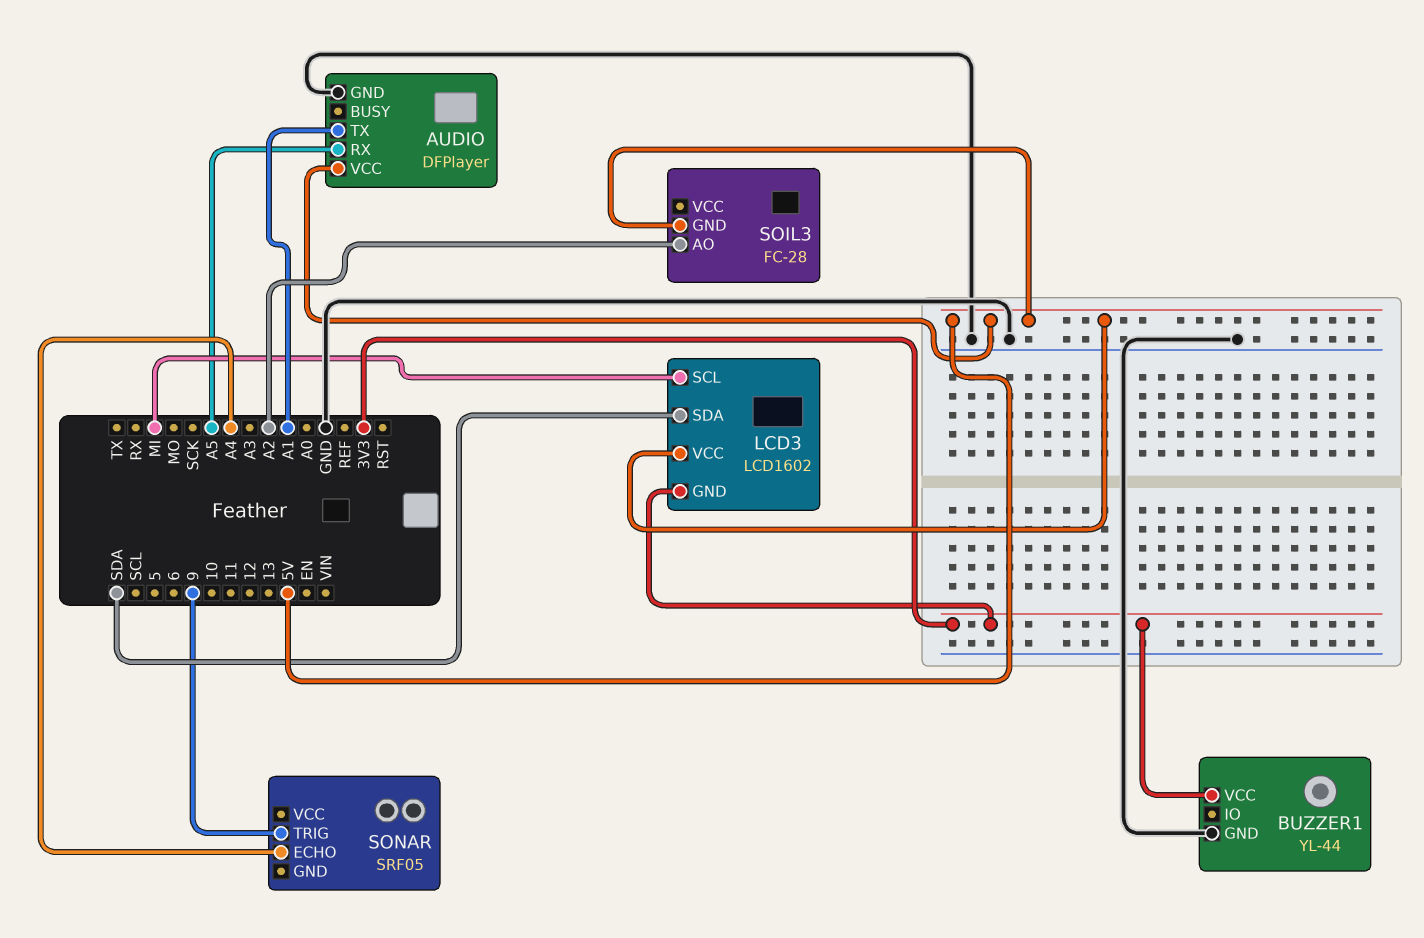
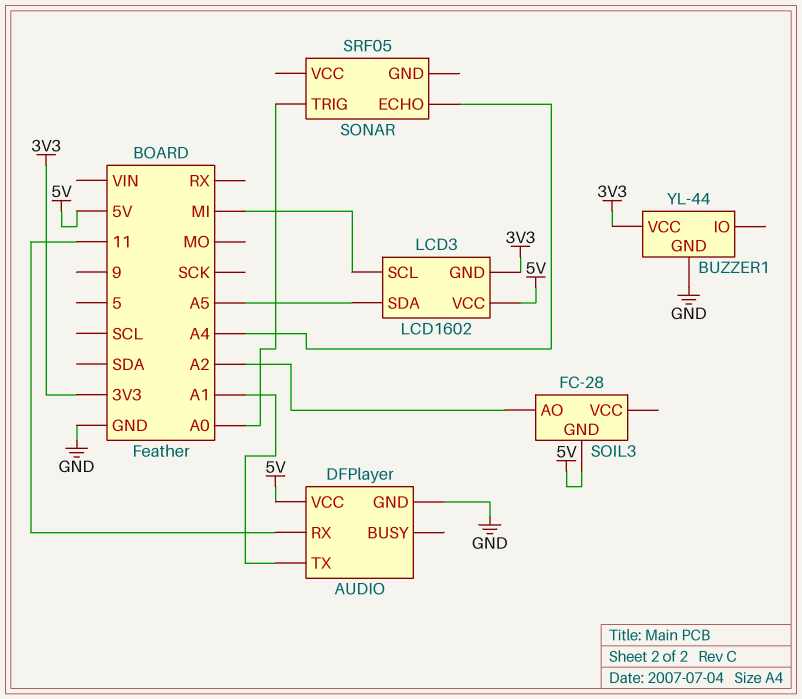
AUDIO pin RX: A5 -> 11
LCD3 pin SDA: SDA -> A5
SONAR pin TRIG: 9 -> A0

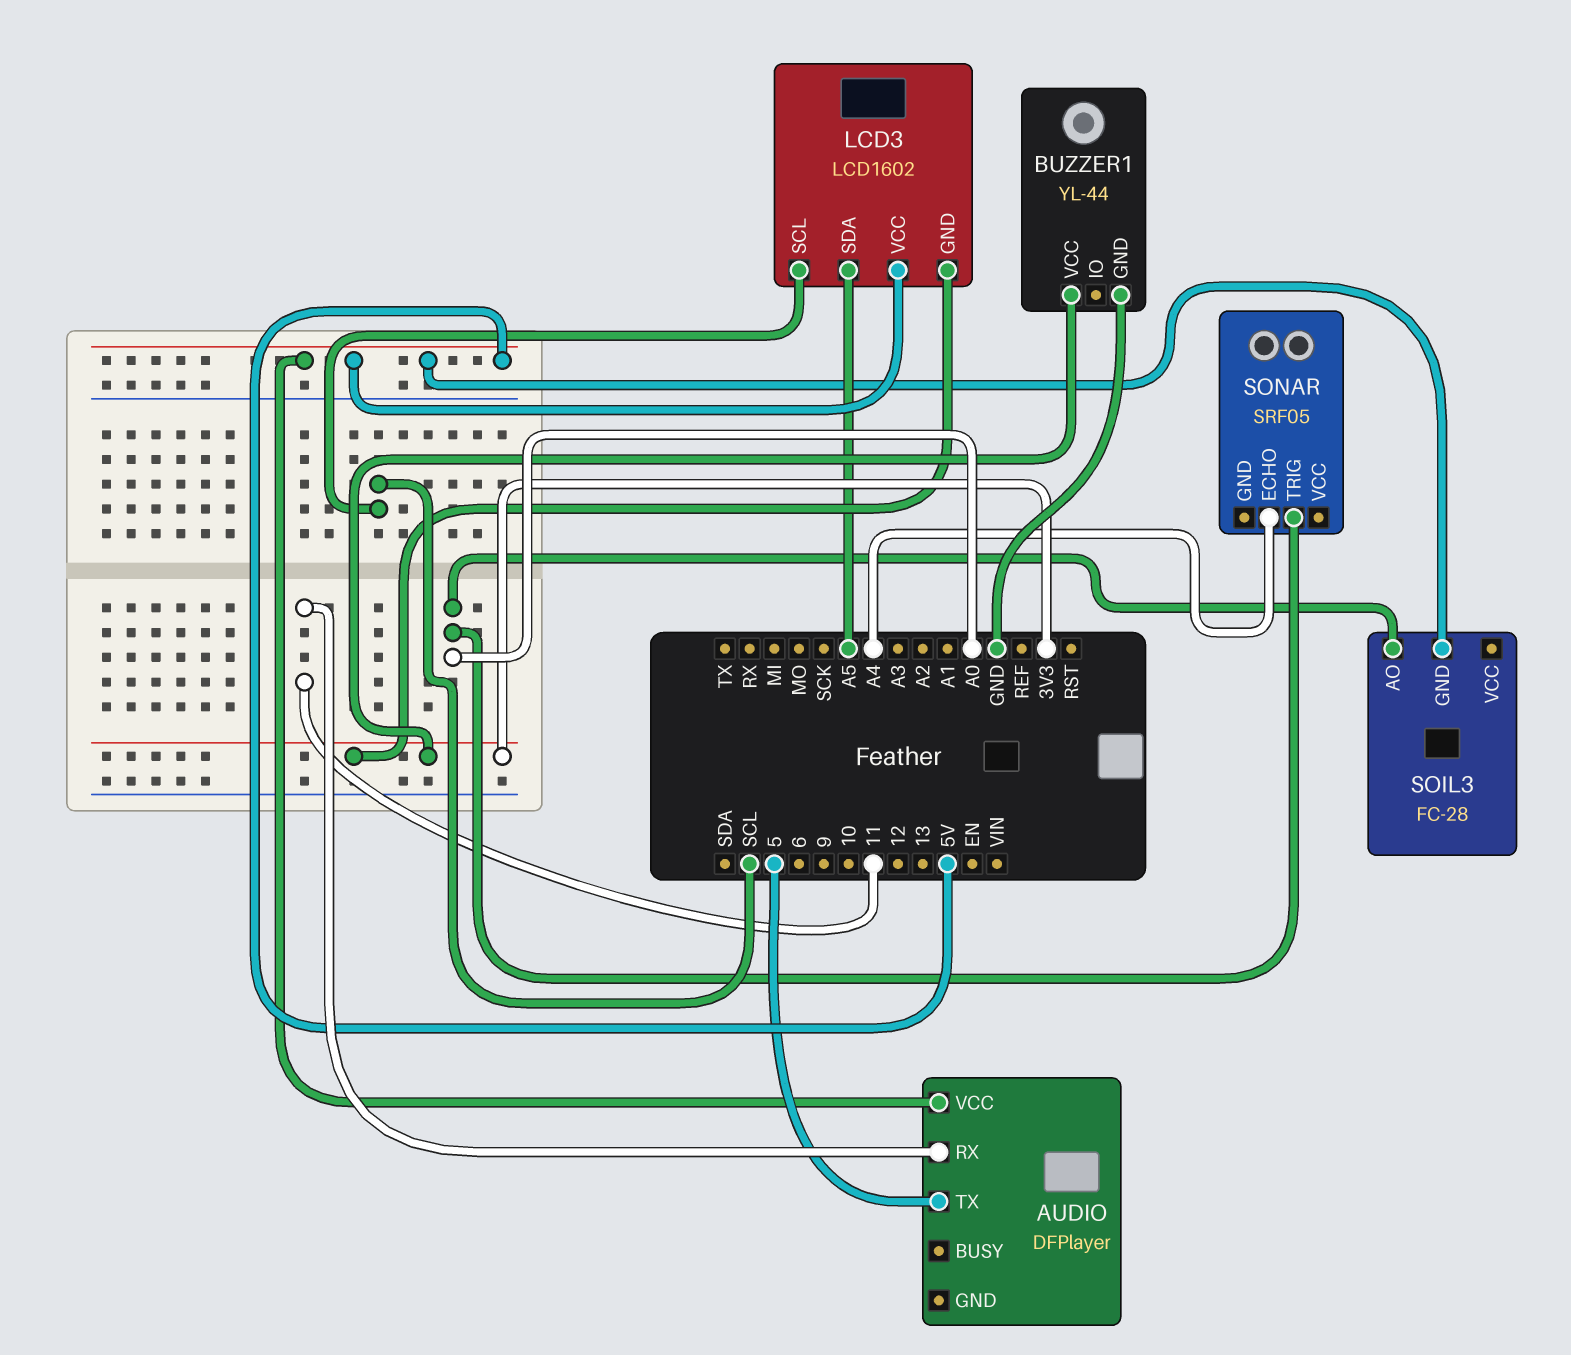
AUDIO pin GND: GND -> none
AUDIO pin TX: A1 -> 5
LCD3 pin SCL: MI -> SCL
SOIL3 pin AO: A2 -> A0

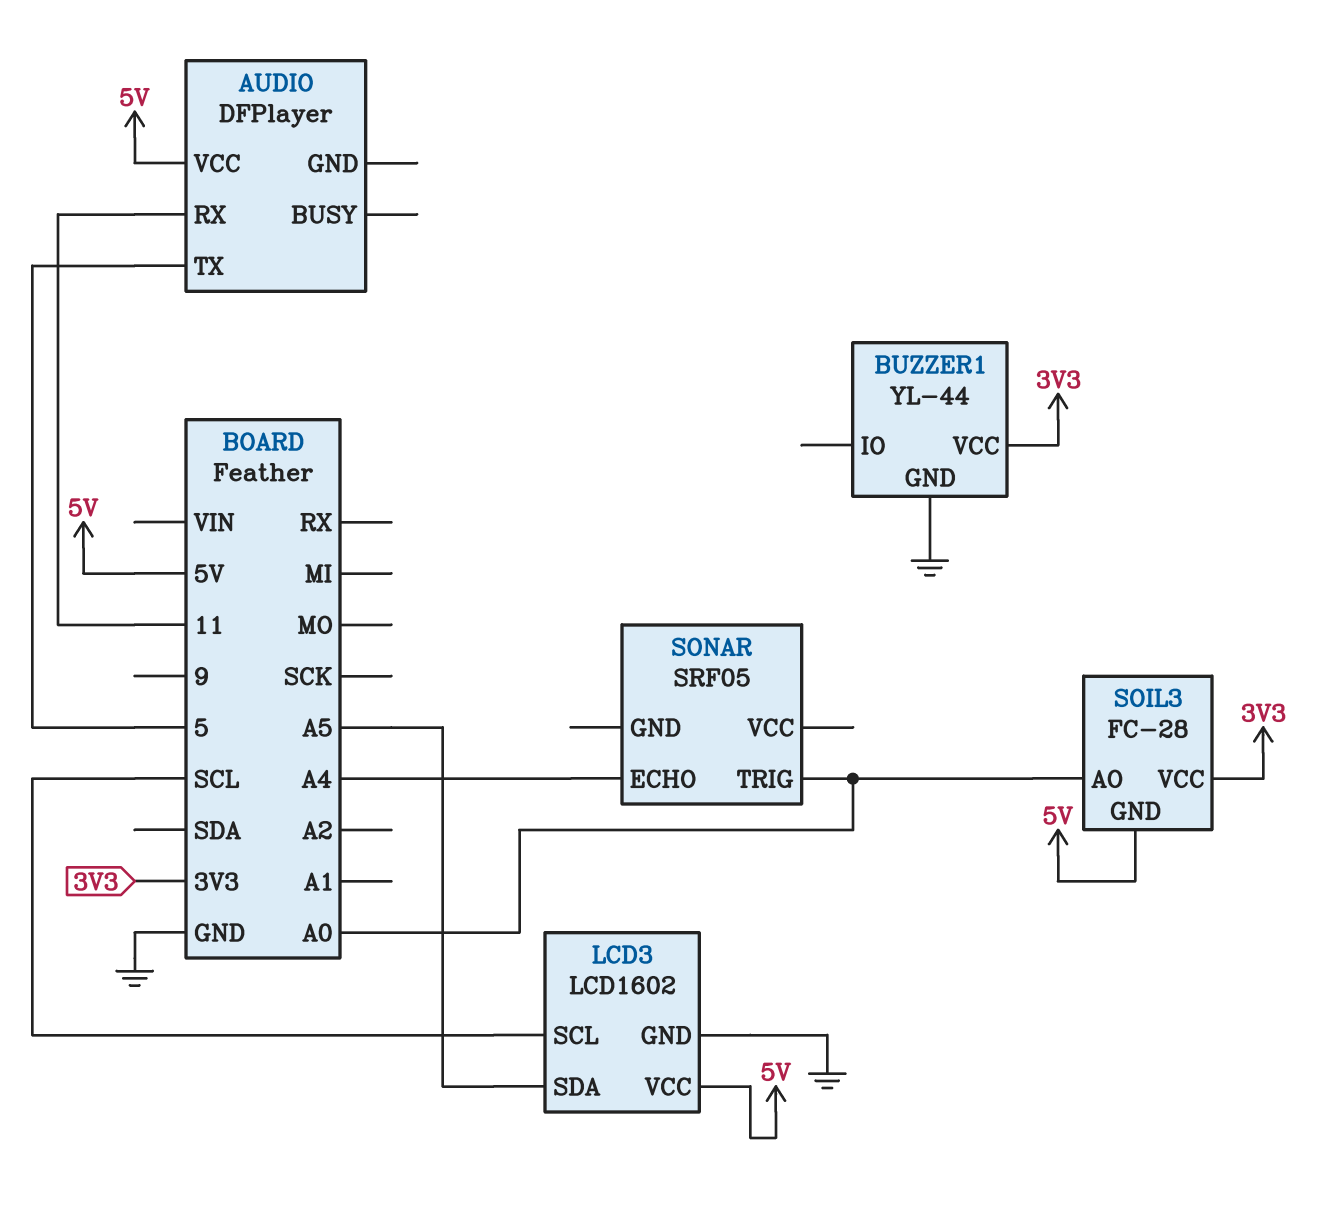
LCD3 pin GND: 3V3 -> GND
SOIL3 pin VCC: none -> 3V3

